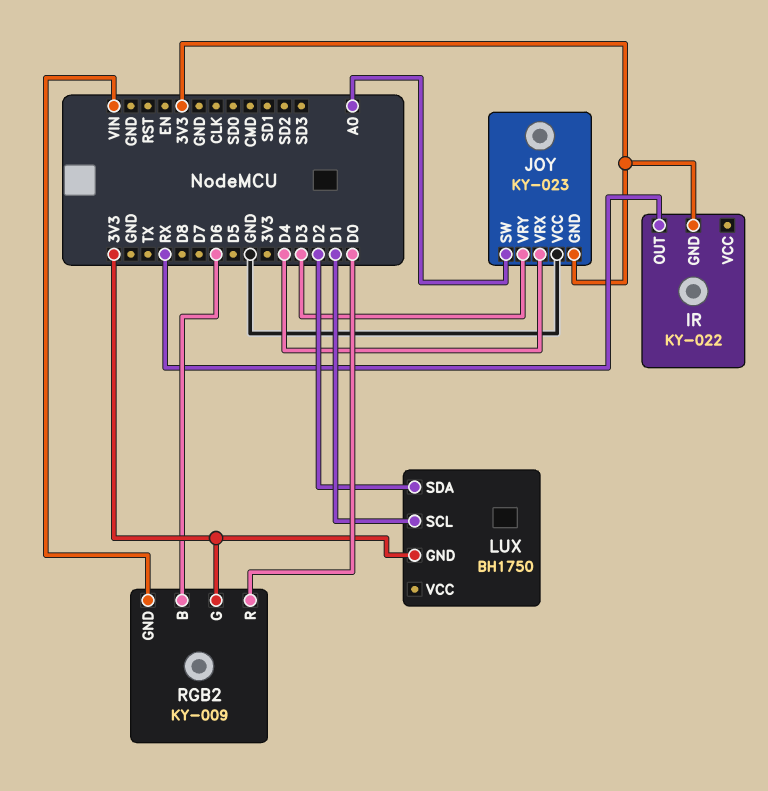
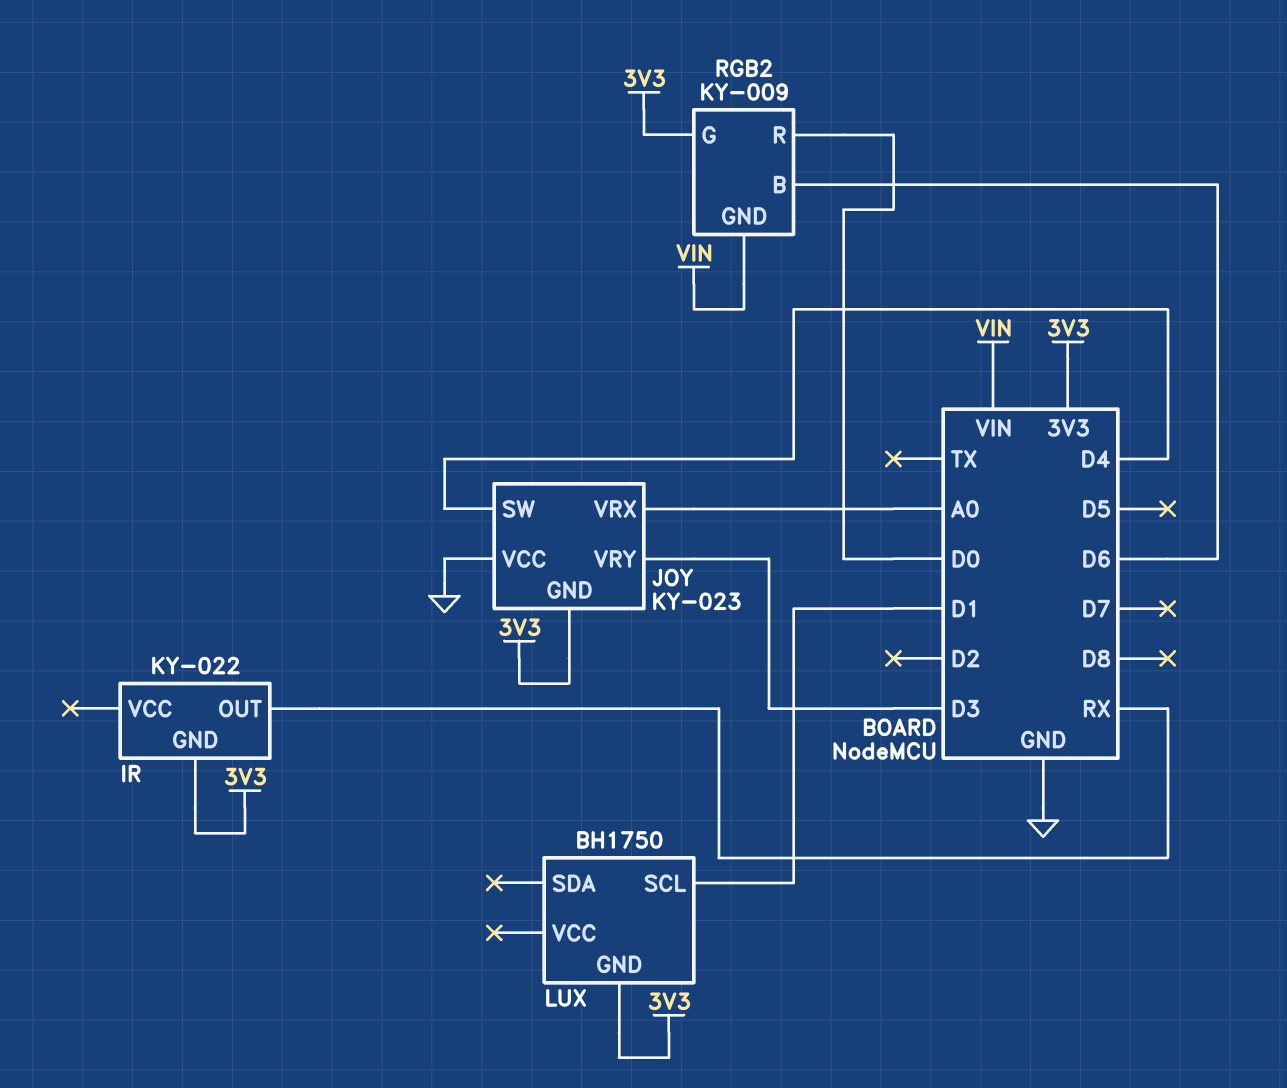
JOY pin SW: A0 -> D4
JOY pin VRX: D4 -> A0
LUX pin SDA: D2 -> none

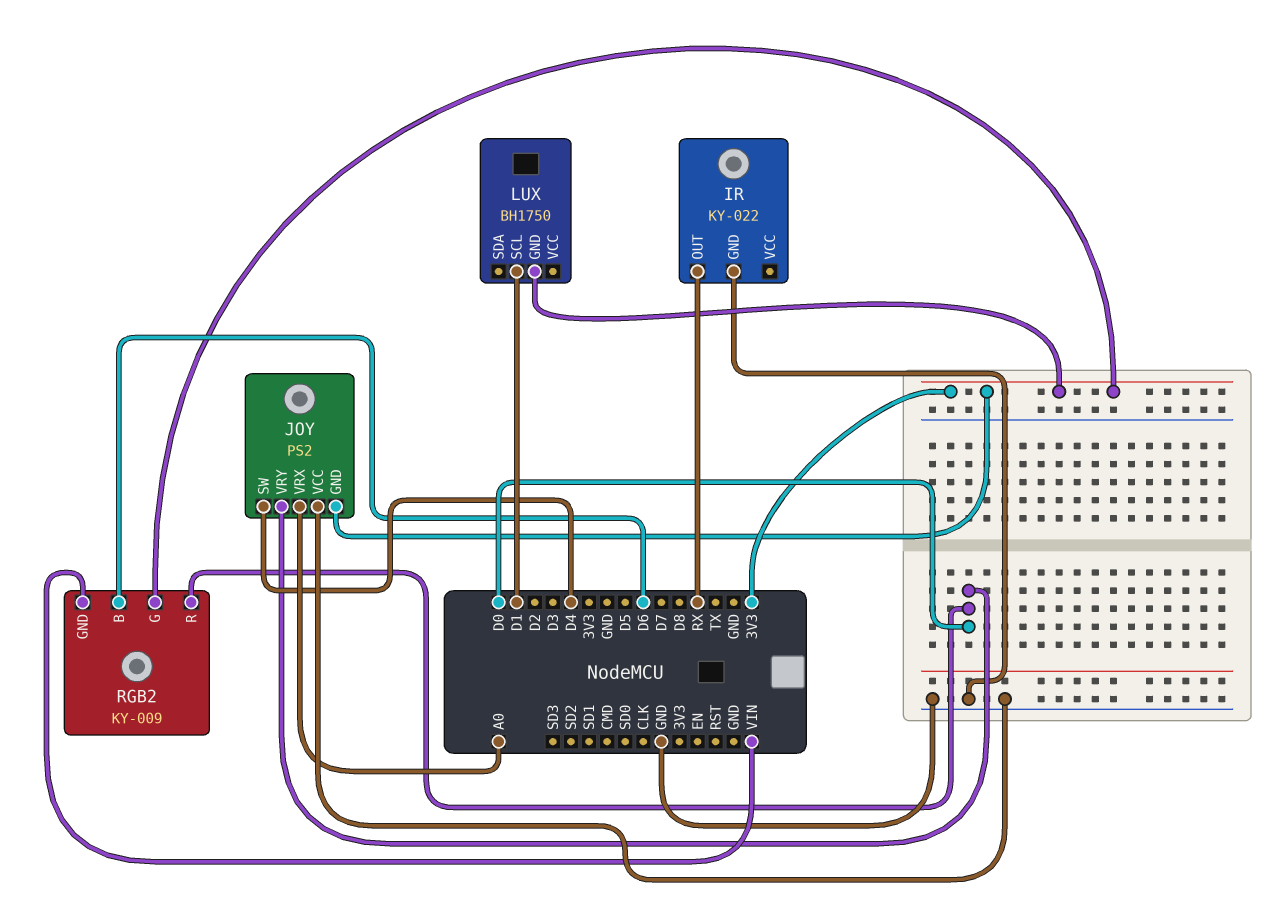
IR pin GND: 3V3 -> GND
JOY: KY-023 -> PS2
JOY pin VRY: D3 -> D0

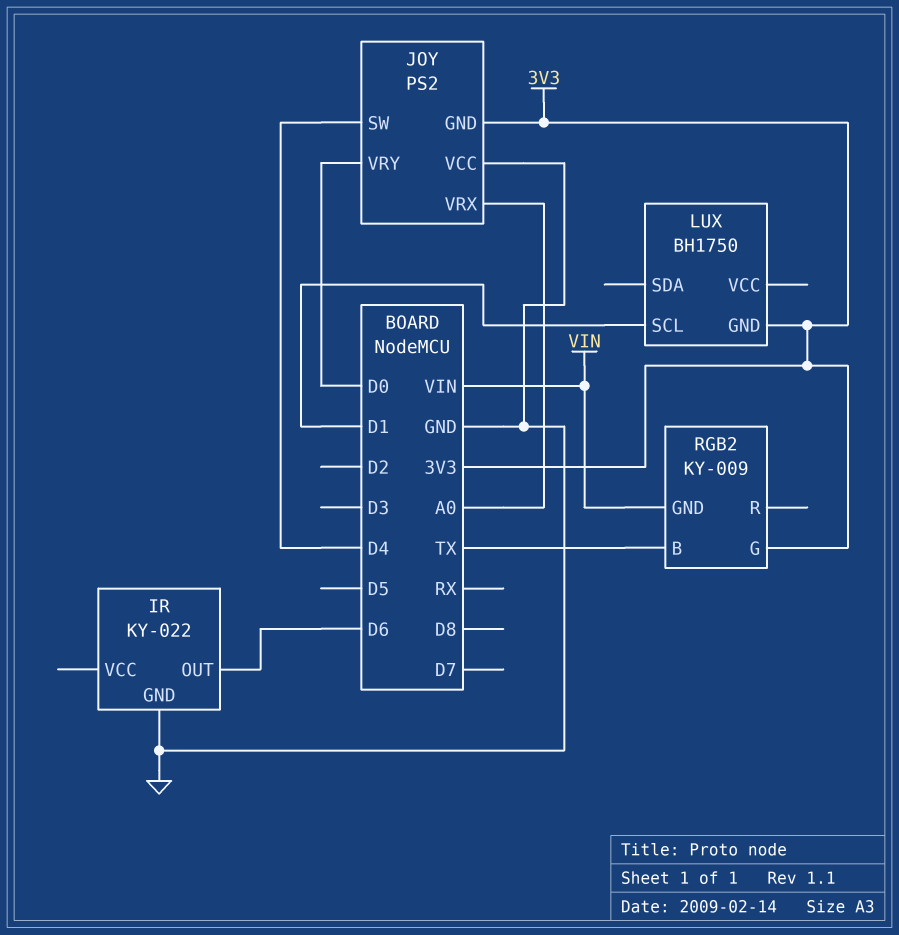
IR pin OUT: RX -> D6
RGB2 pin B: D6 -> TX
RGB2 pin R: D0 -> none

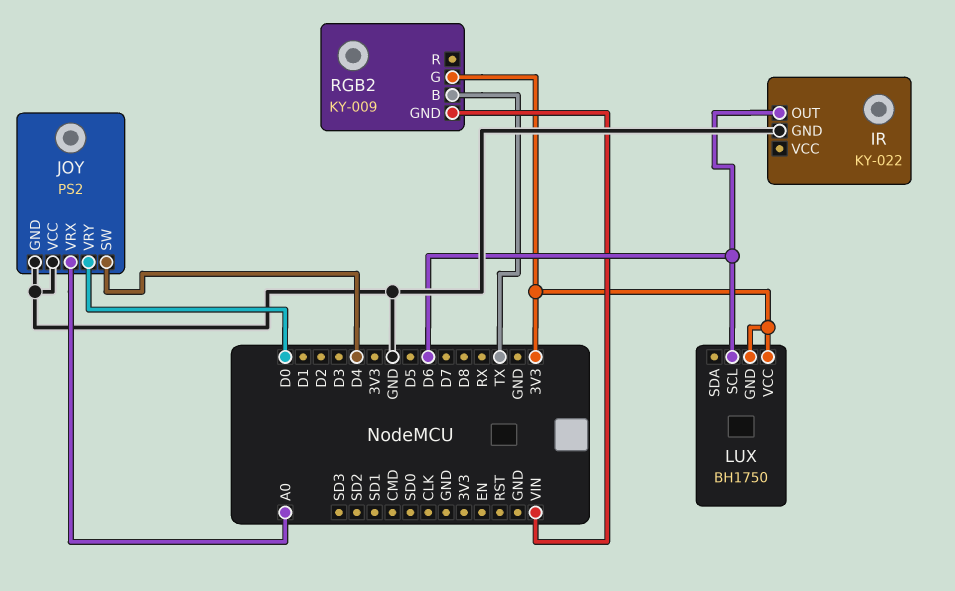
JOY pin GND: 3V3 -> GND
LUX pin SCL: D1 -> D6
LUX pin VCC: none -> 3V3

